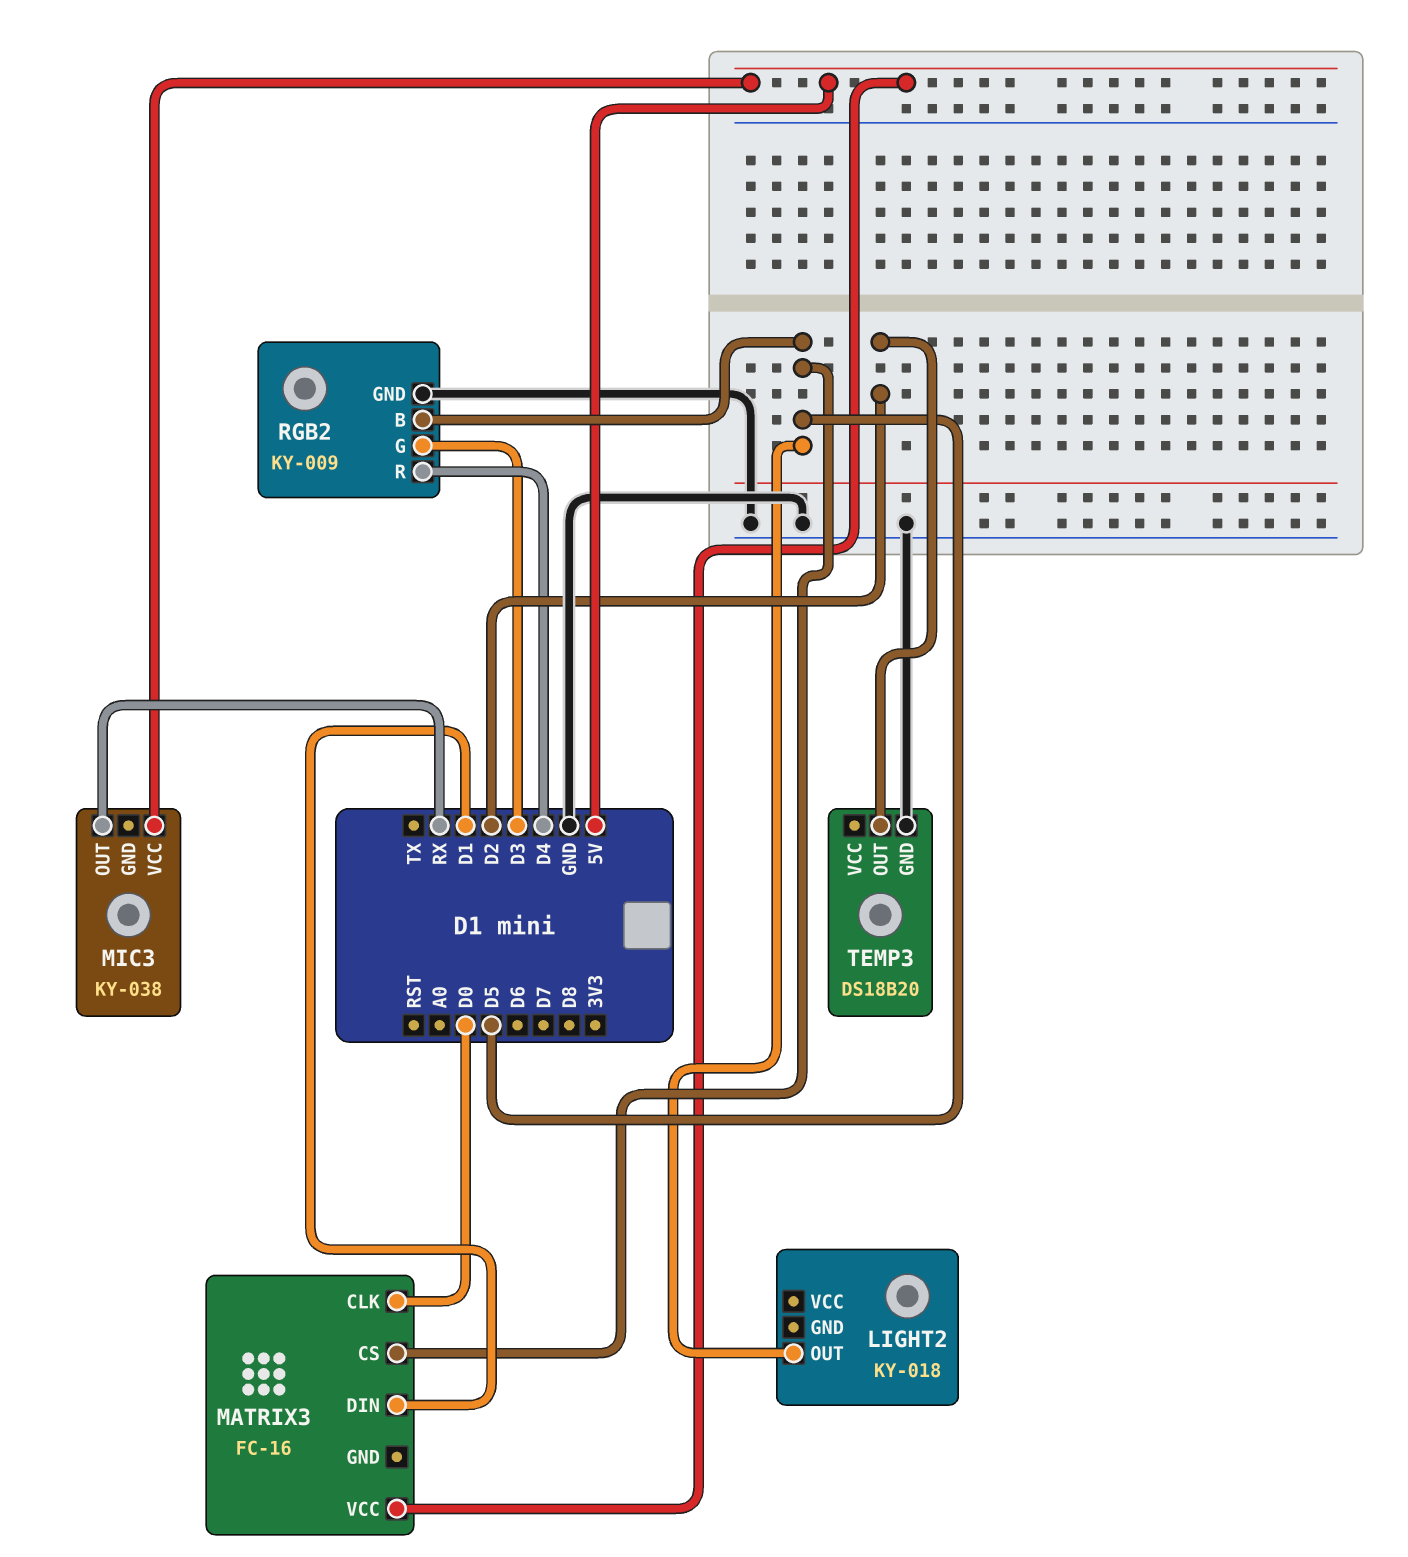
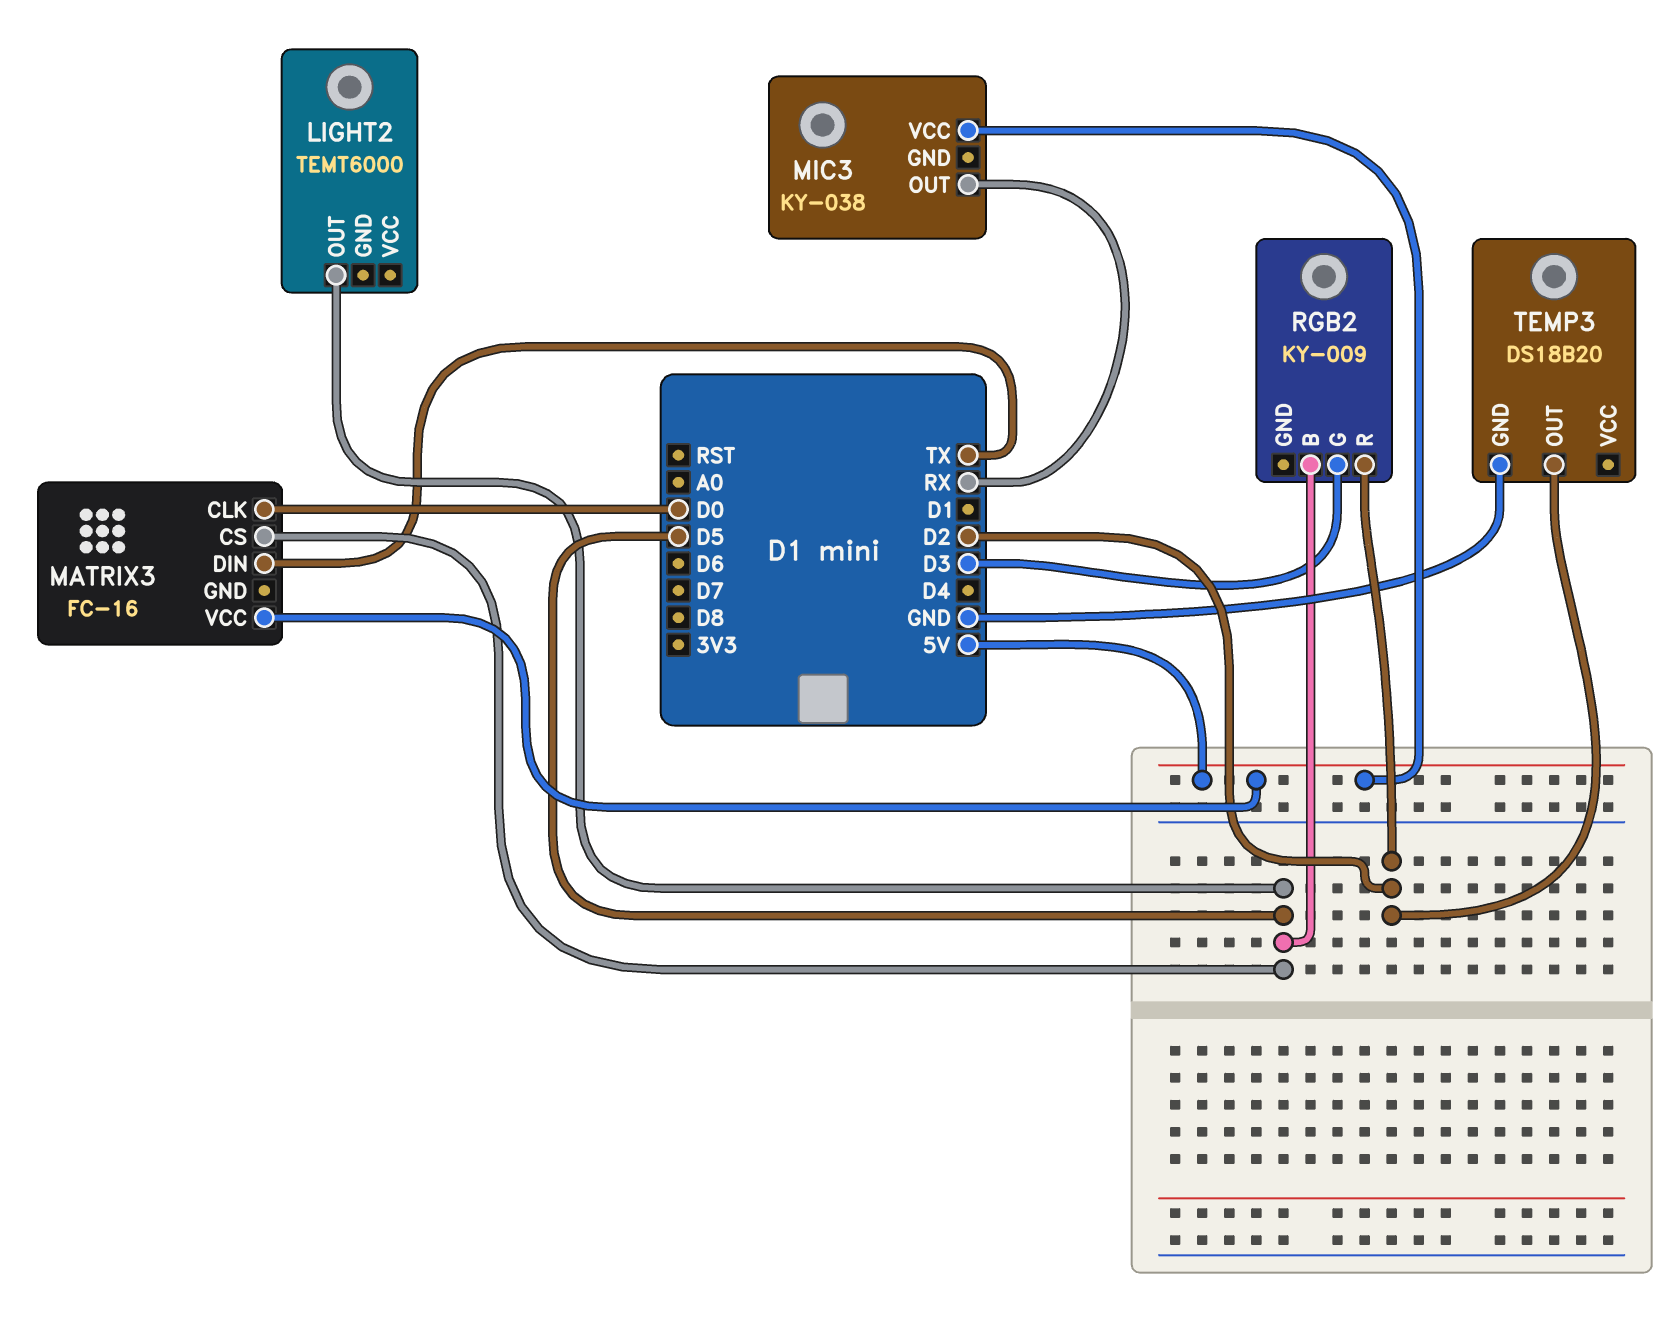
LIGHT2: KY-018 -> TEMT6000
MATRIX3 pin DIN: D1 -> TX
RGB2 pin GND: GND -> none
RGB2 pin R: D4 -> D2

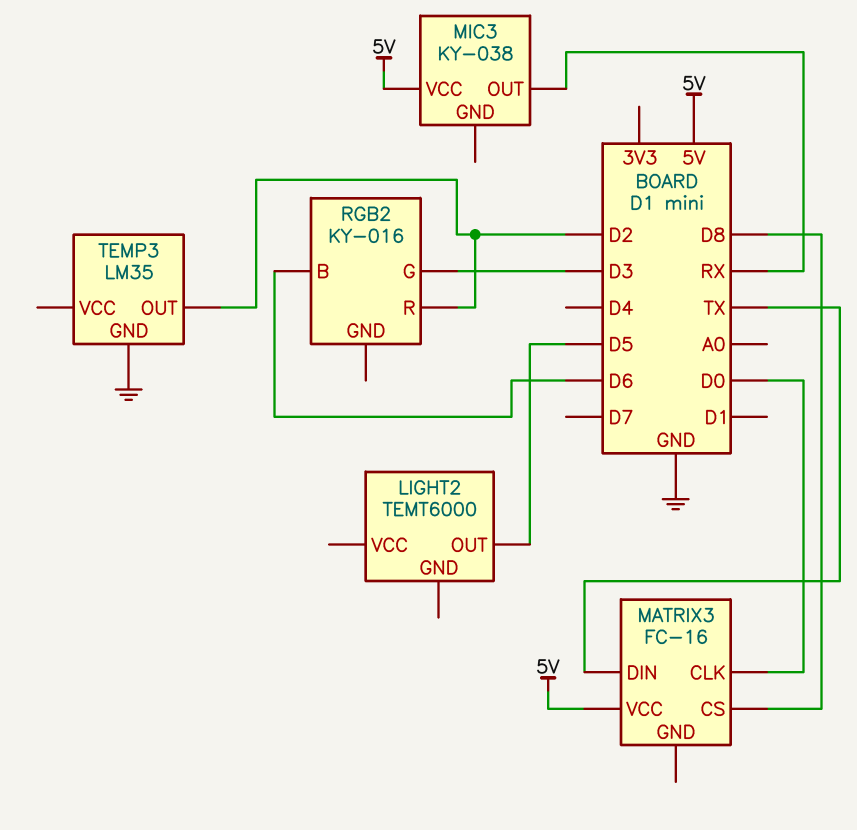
MATRIX3 pin CS: D5 -> D8
RGB2: KY-009 -> KY-016
RGB2 pin B: D5 -> D6
TEMP3: DS18B20 -> LM35

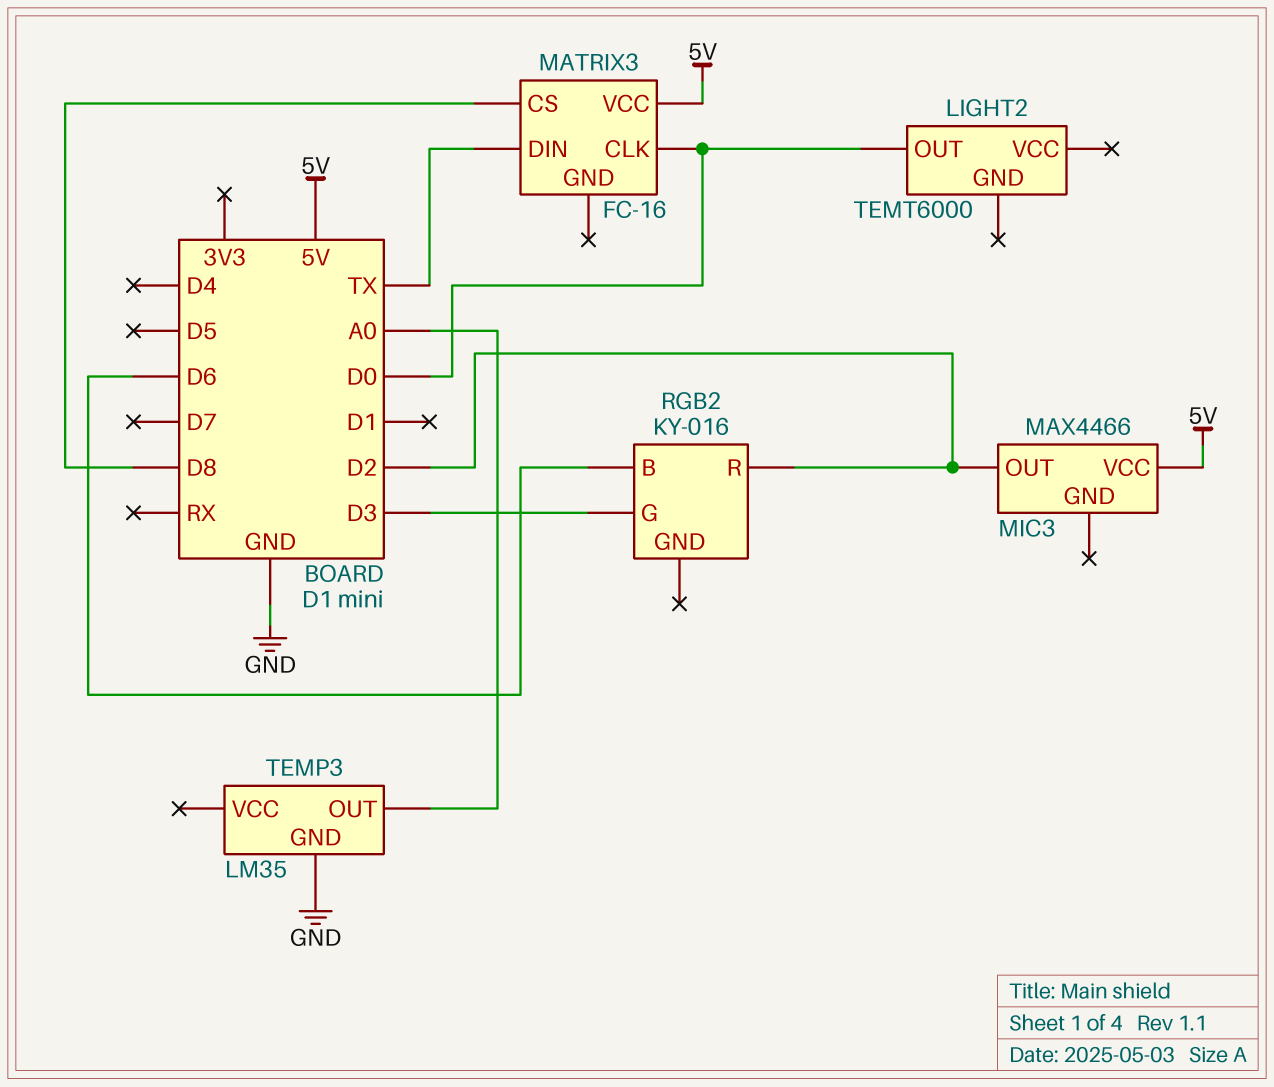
LIGHT2 pin OUT: D5 -> D0
MIC3: KY-038 -> MAX4466
MIC3 pin OUT: RX -> D2
TEMP3 pin OUT: D2 -> A0

